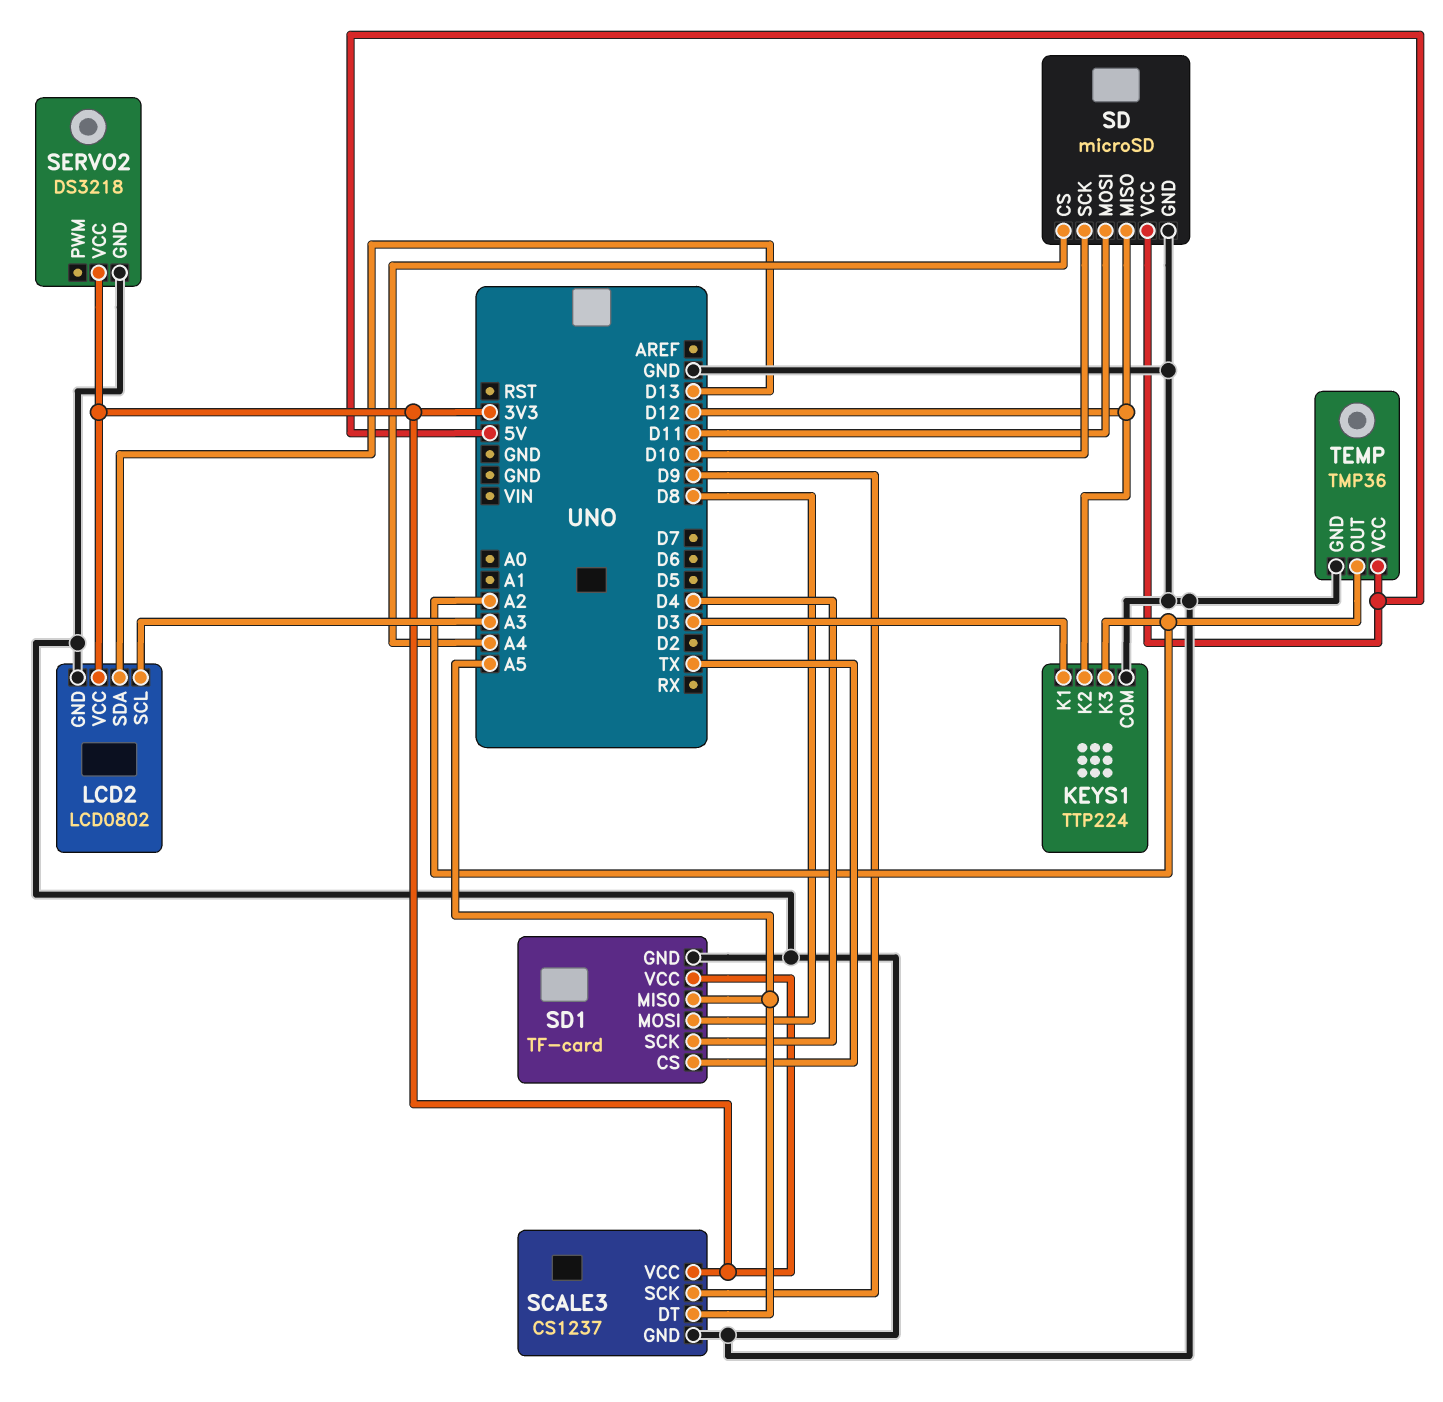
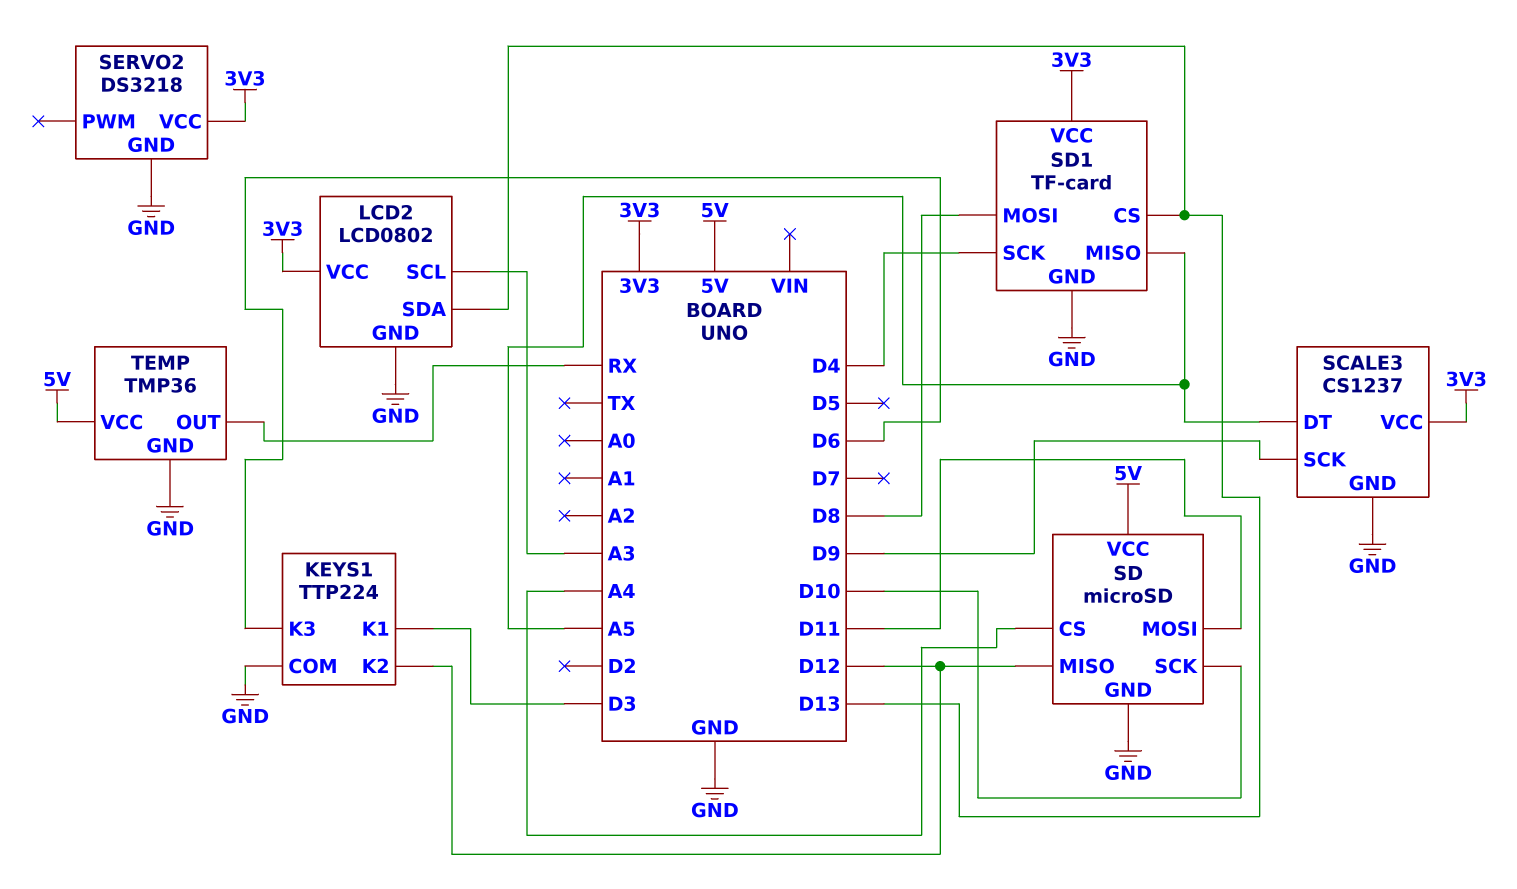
KEYS1 pin K3: A2 -> D6
SD1 pin CS: TX -> D13
TEMP pin OUT: A2 -> RX

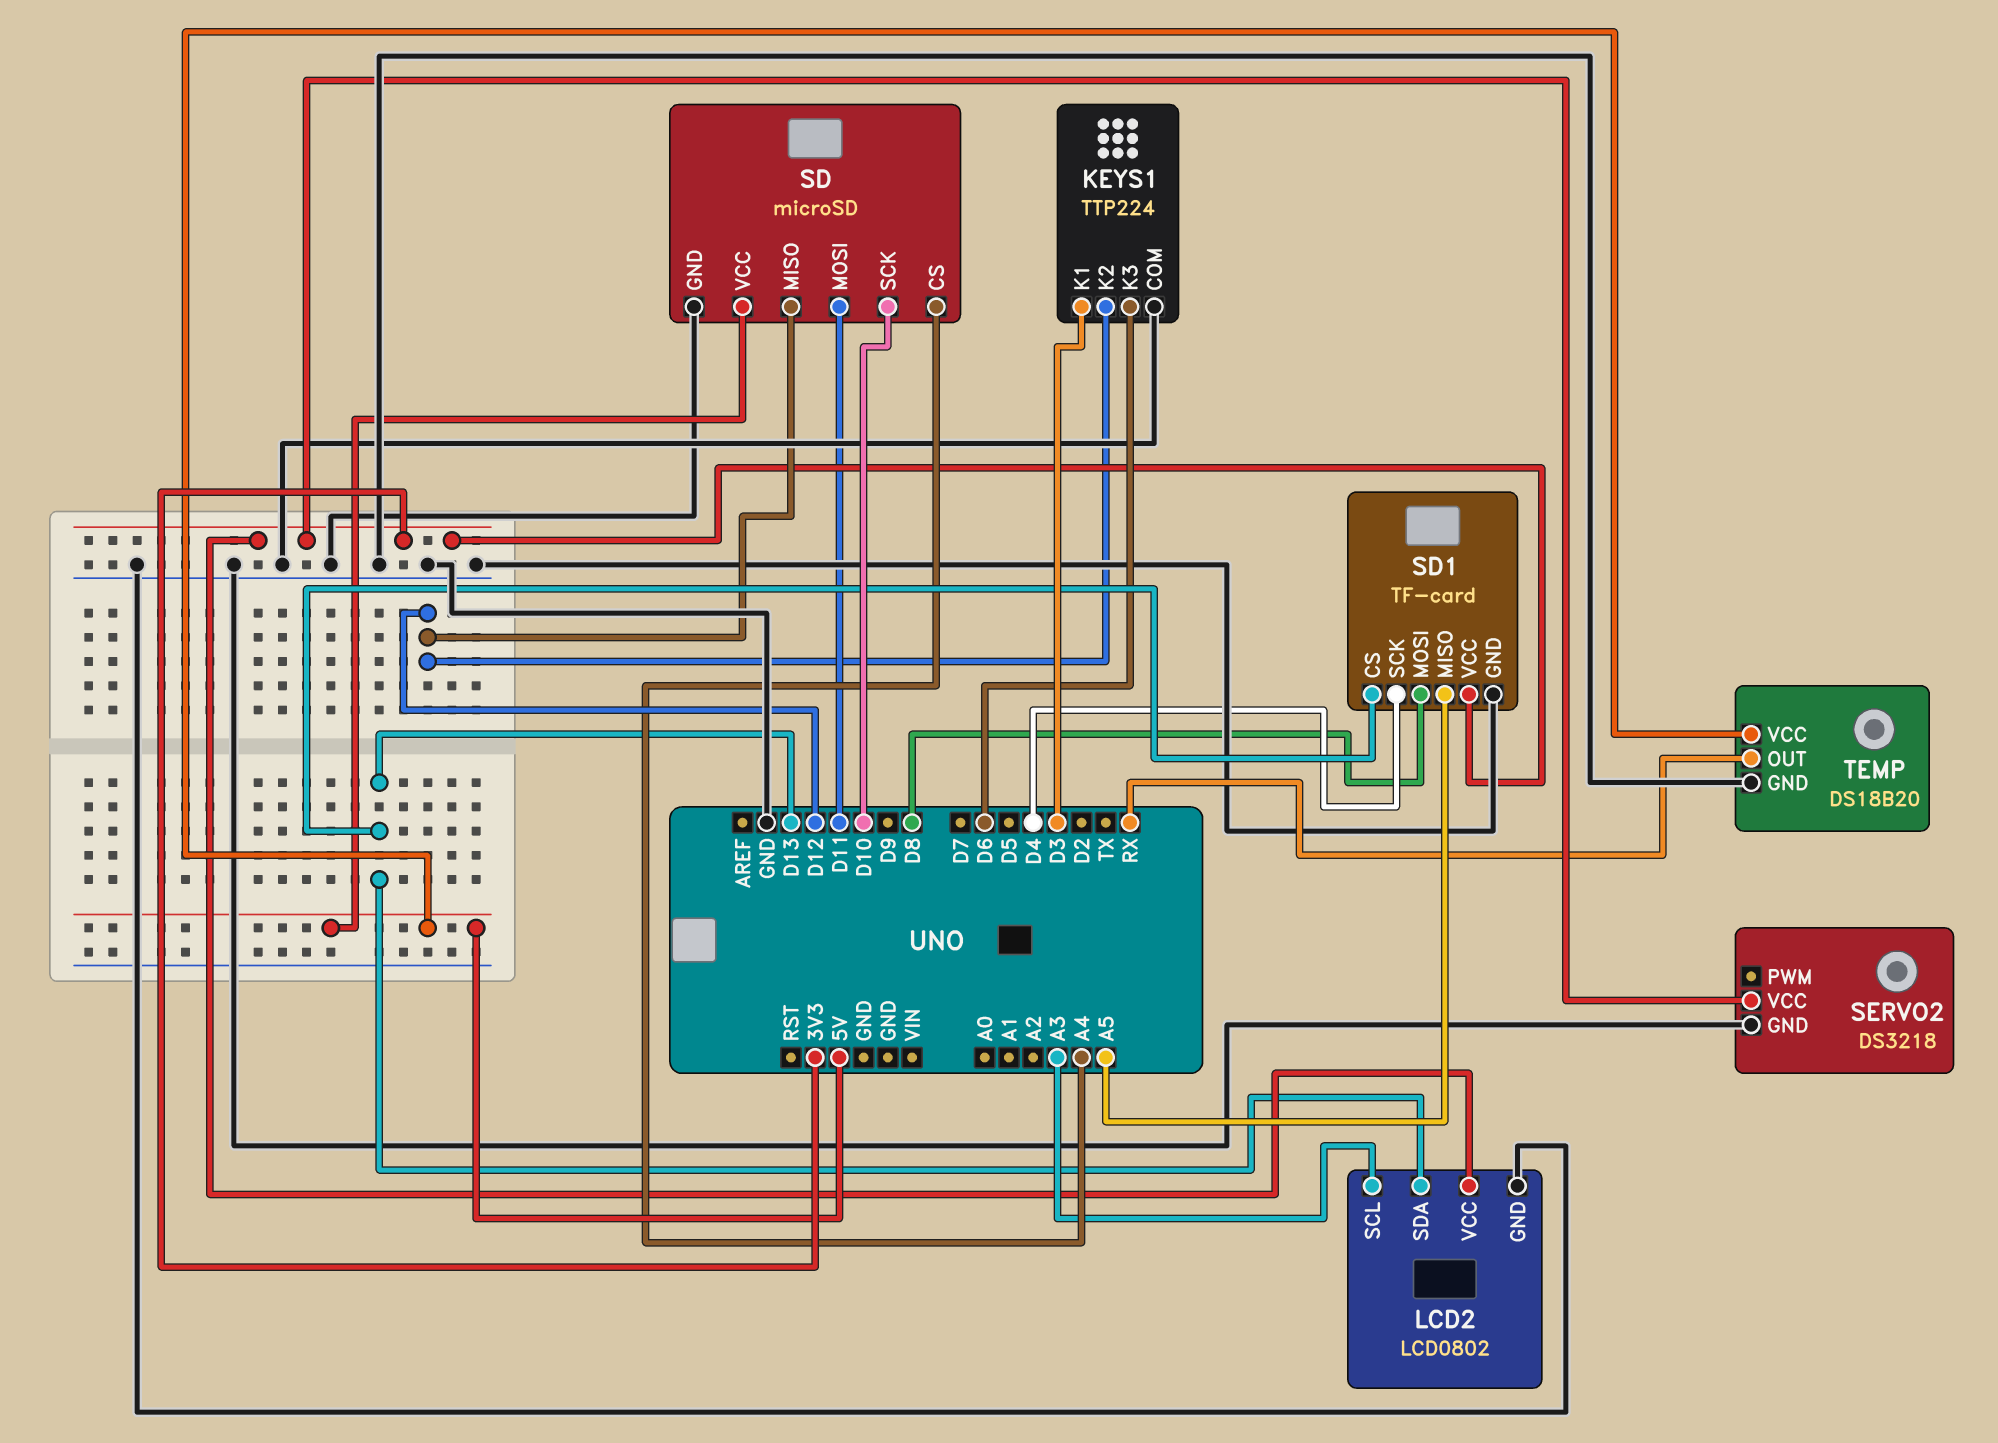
SCALE3: CS1237 -> none
SCALE3 pin DT: A5 -> none
SCALE3 pin GND: GND -> none
SCALE3 pin SCK: D9 -> none
SCALE3 pin VCC: 3V3 -> none
TEMP: TMP36 -> DS18B20

